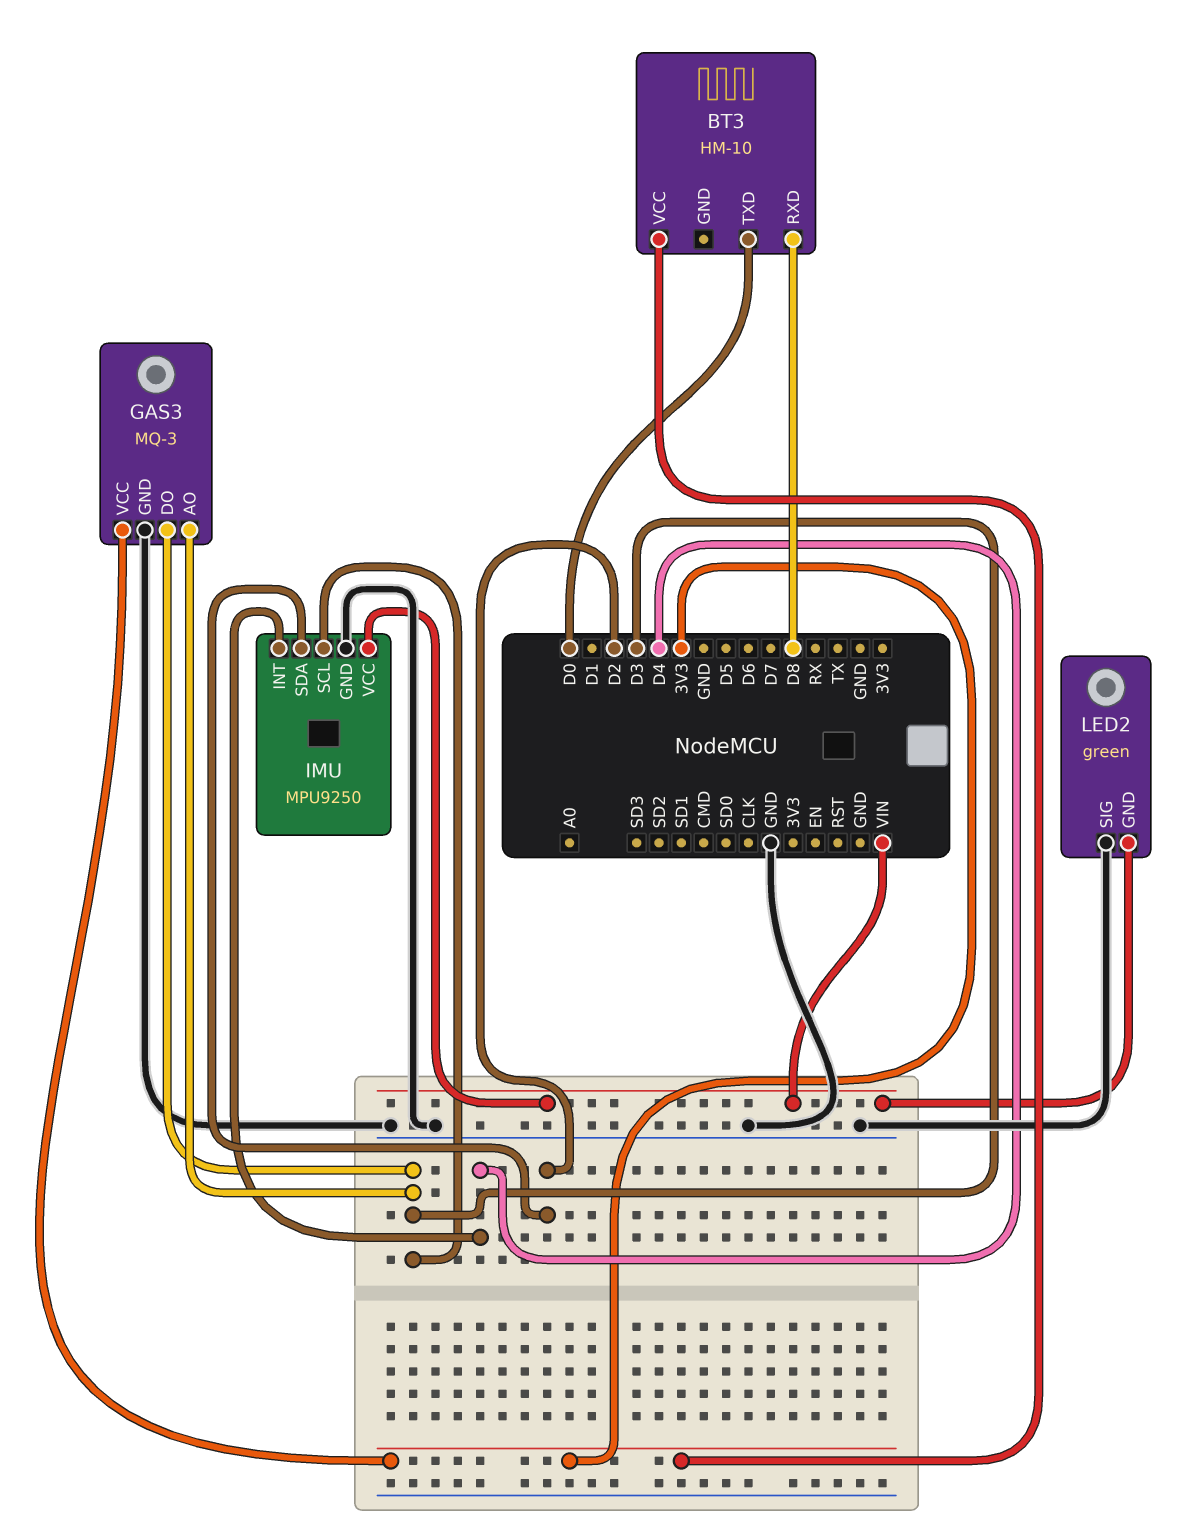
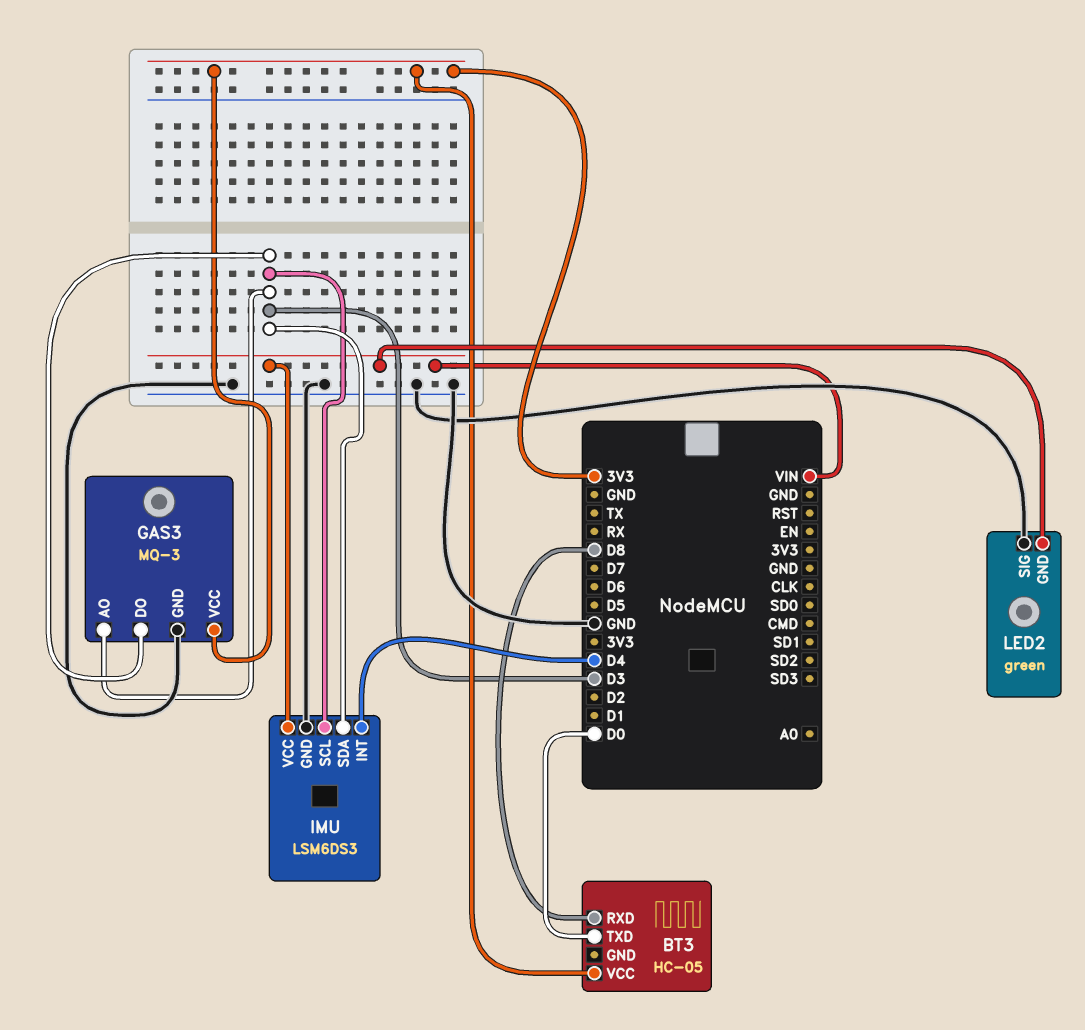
BT3: HM-10 -> HC-05
IMU: MPU9250 -> LSM6DS3
IMU pin SDA: D2 -> D3

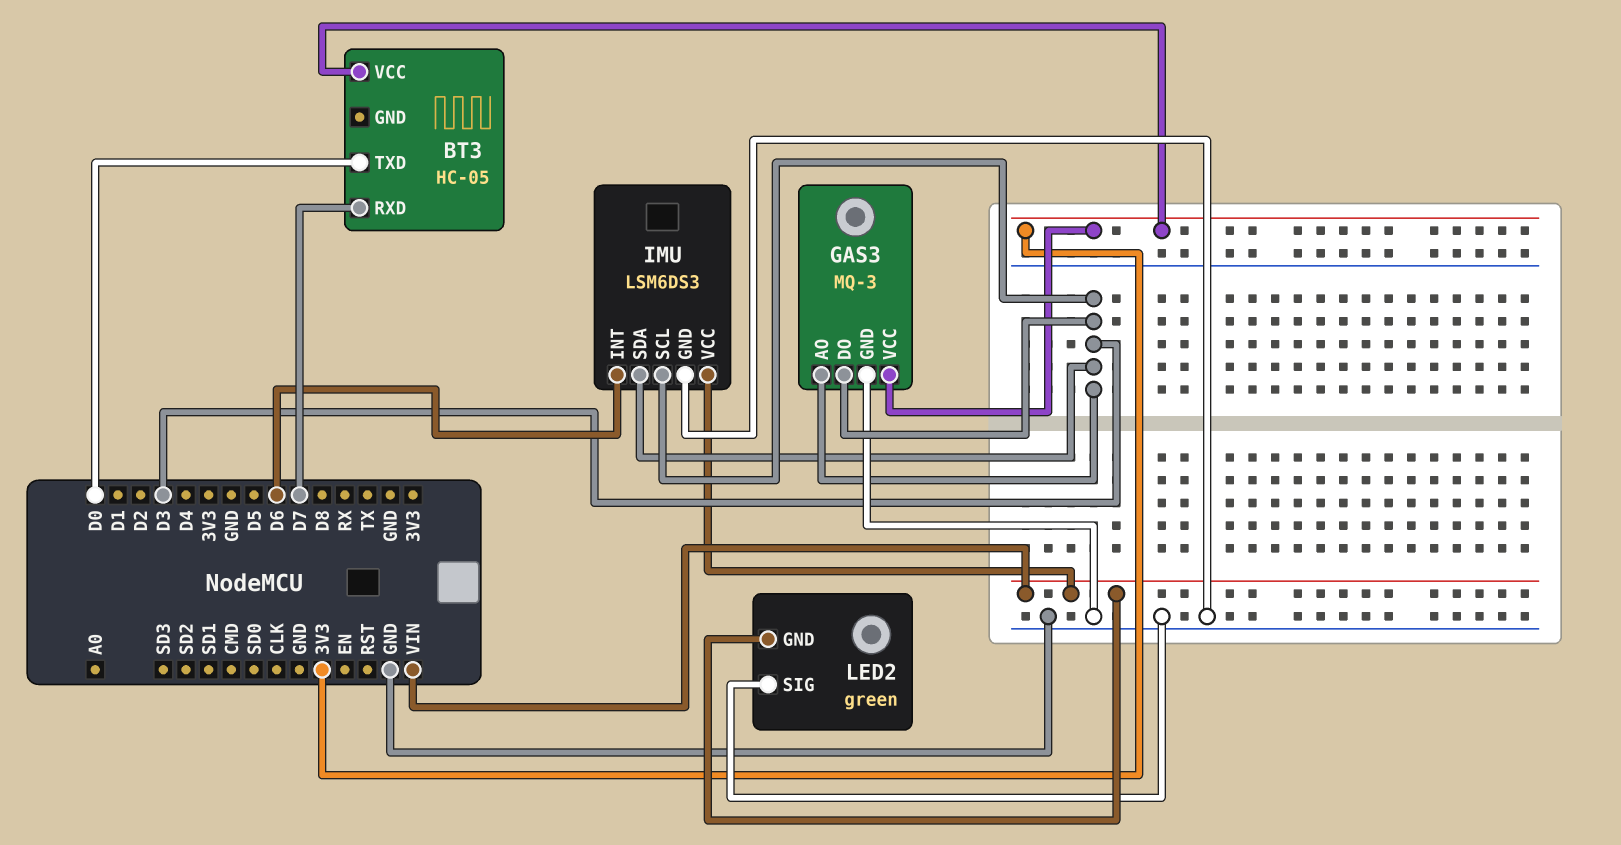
BT3 pin RXD: D8 -> D7
IMU pin INT: D4 -> D6

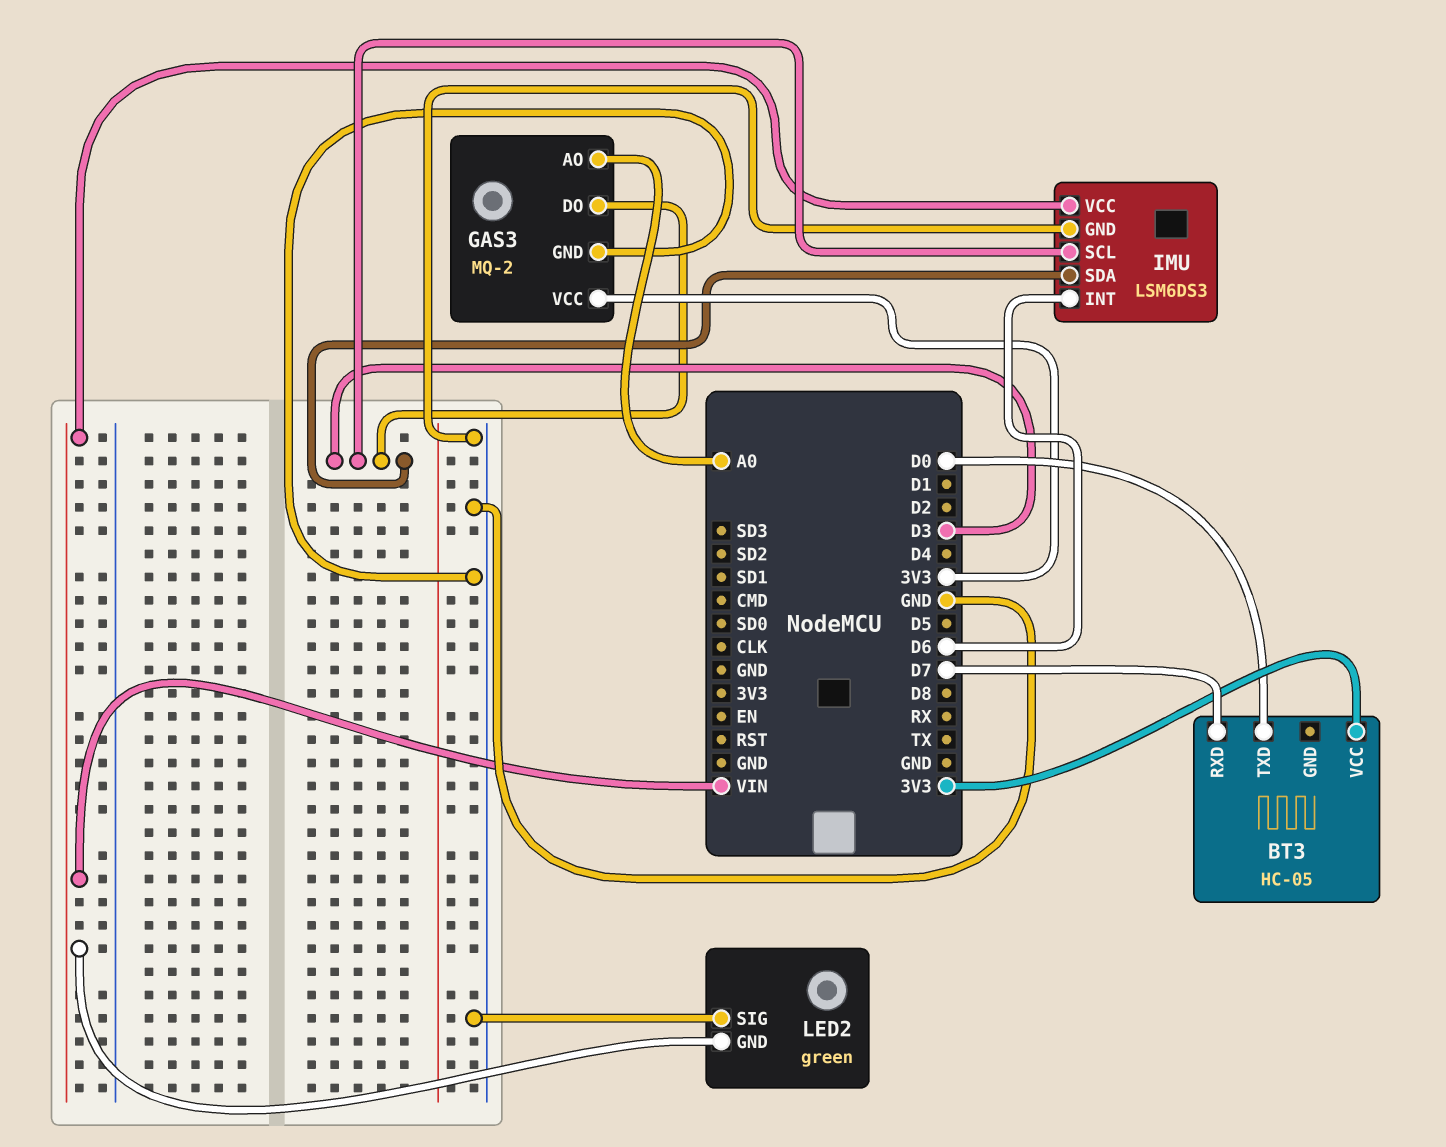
GAS3: MQ-3 -> MQ-2
GAS3 pin AO: D3 -> A0

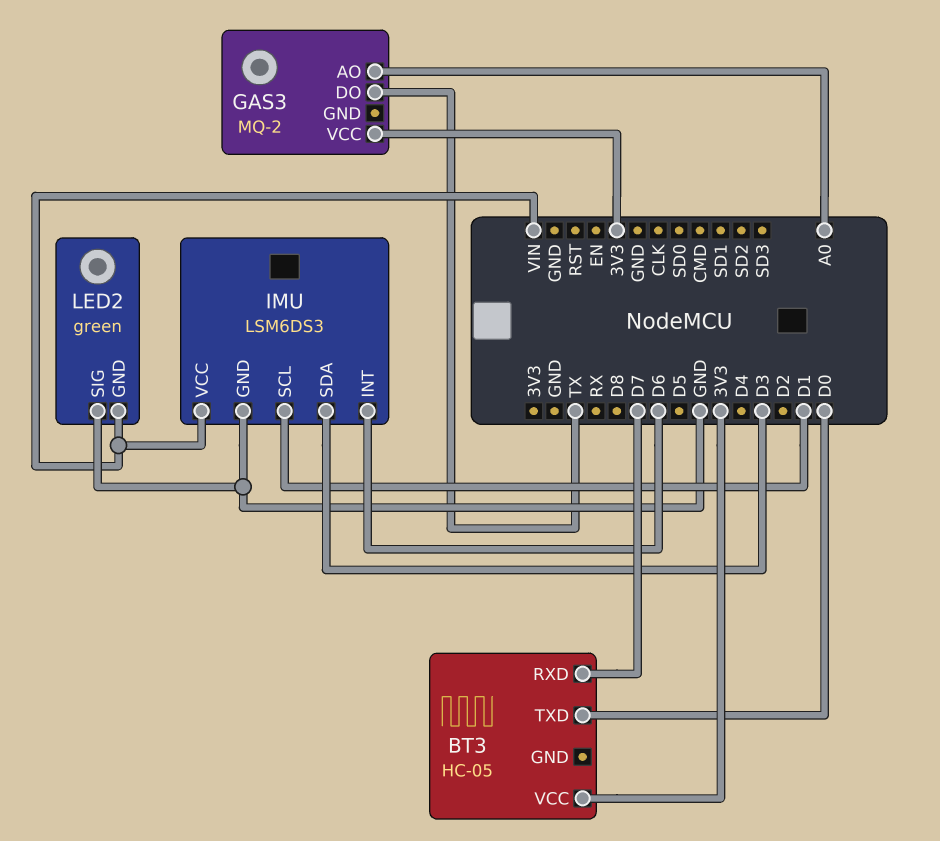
GAS3 pin DO: D3 -> TX
GAS3 pin GND: GND -> none
IMU pin SCL: D3 -> D1

